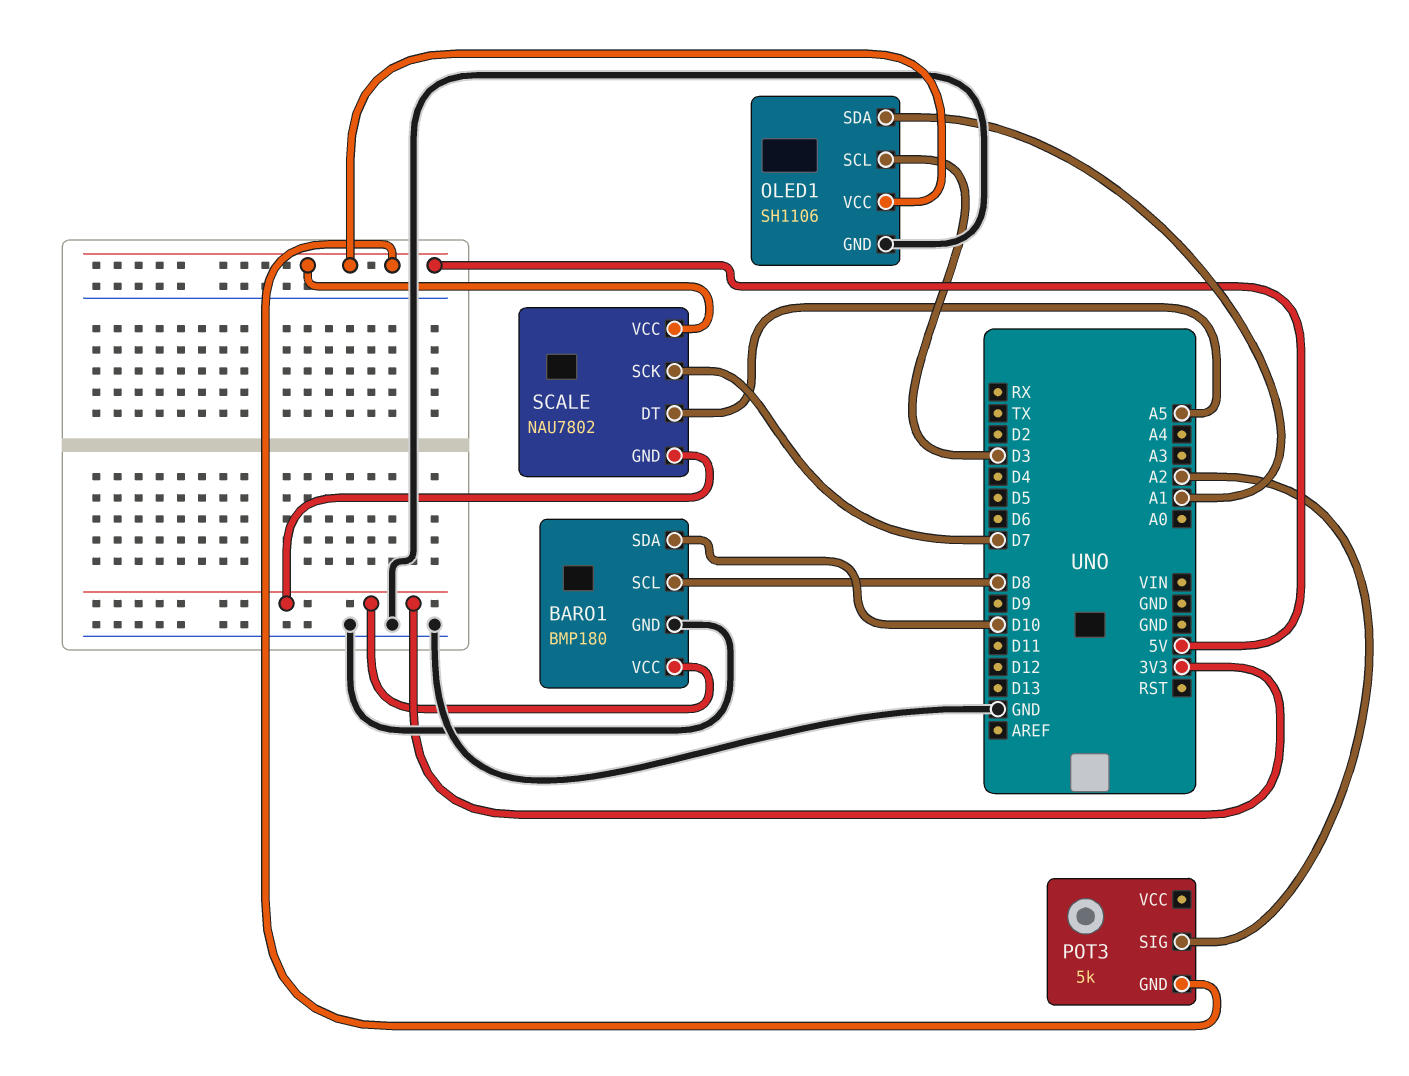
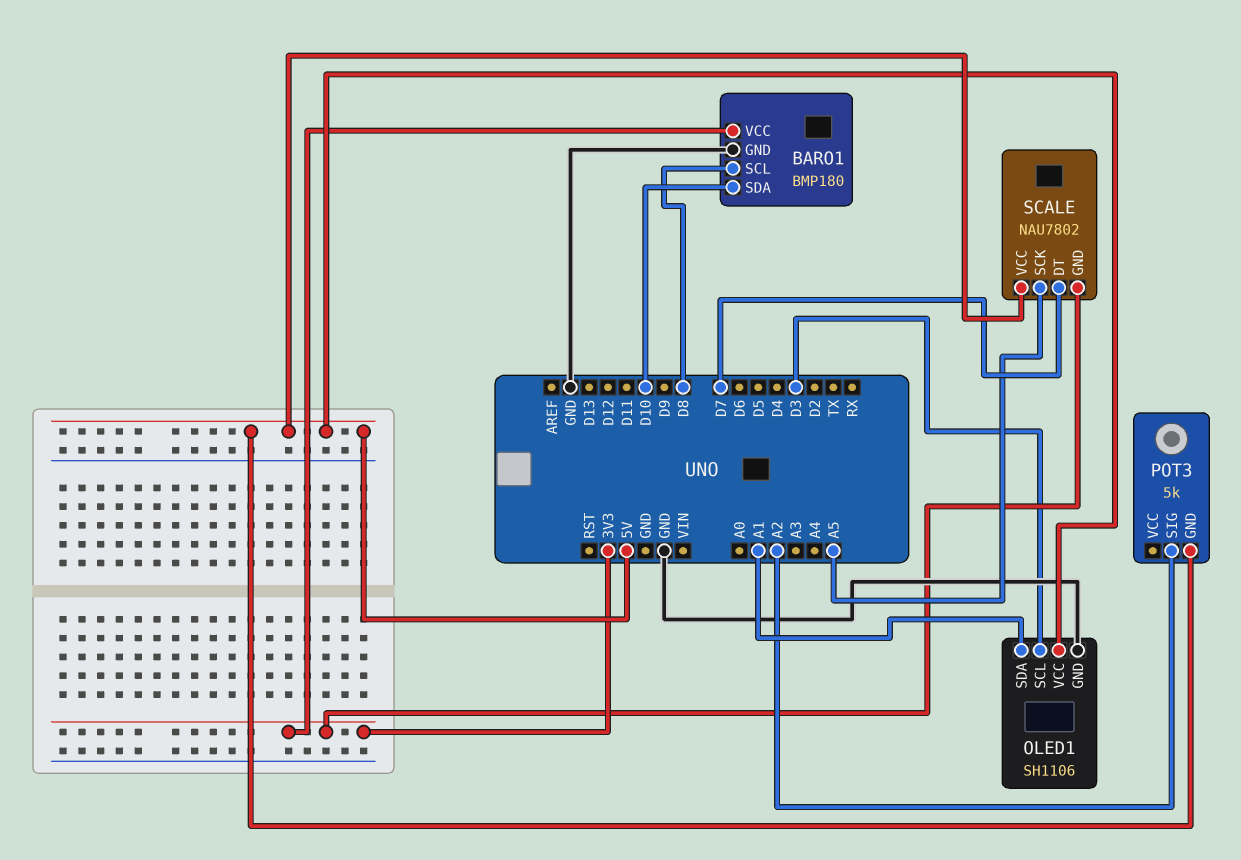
SCALE pin DT: A5 -> D7
SCALE pin SCK: D7 -> A5

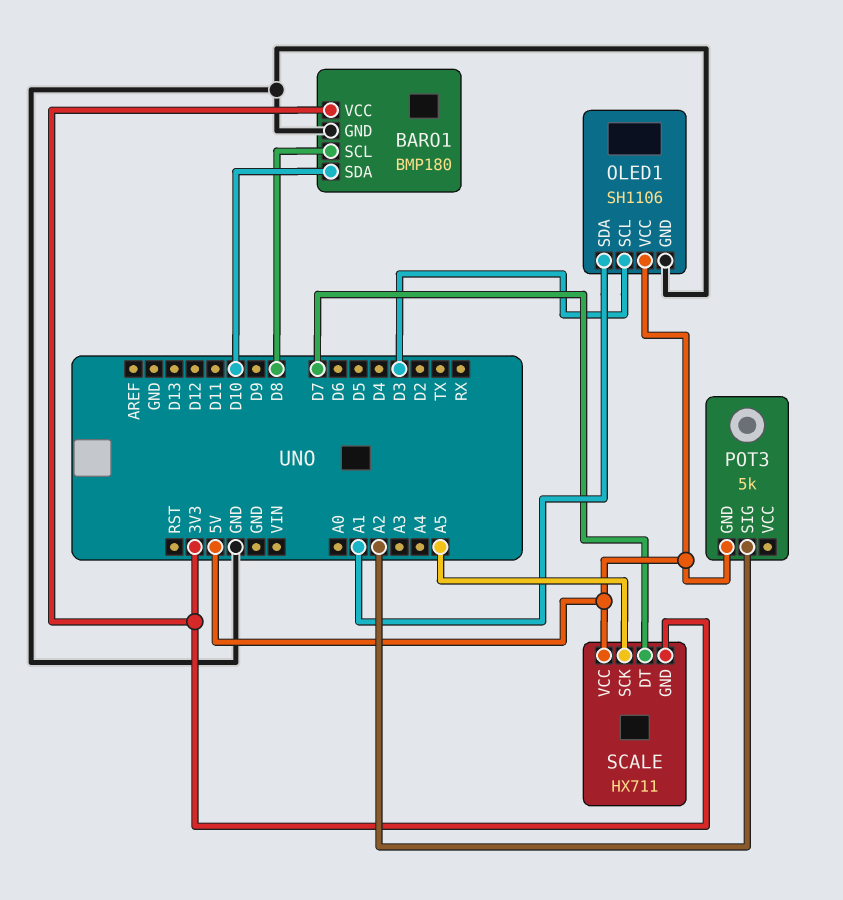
SCALE: NAU7802 -> HX711

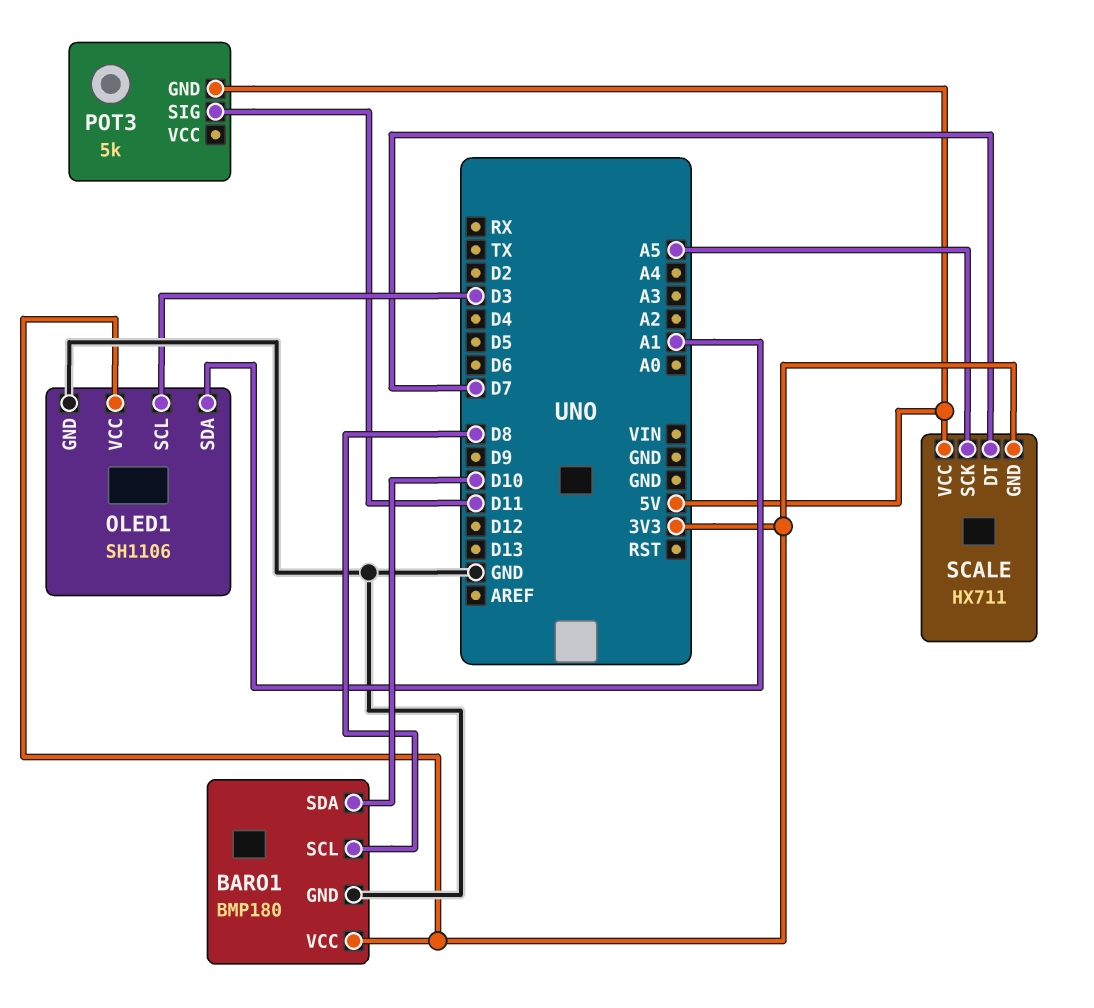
OLED1 pin VCC: 5V -> 3V3
POT3 pin SIG: A2 -> D11

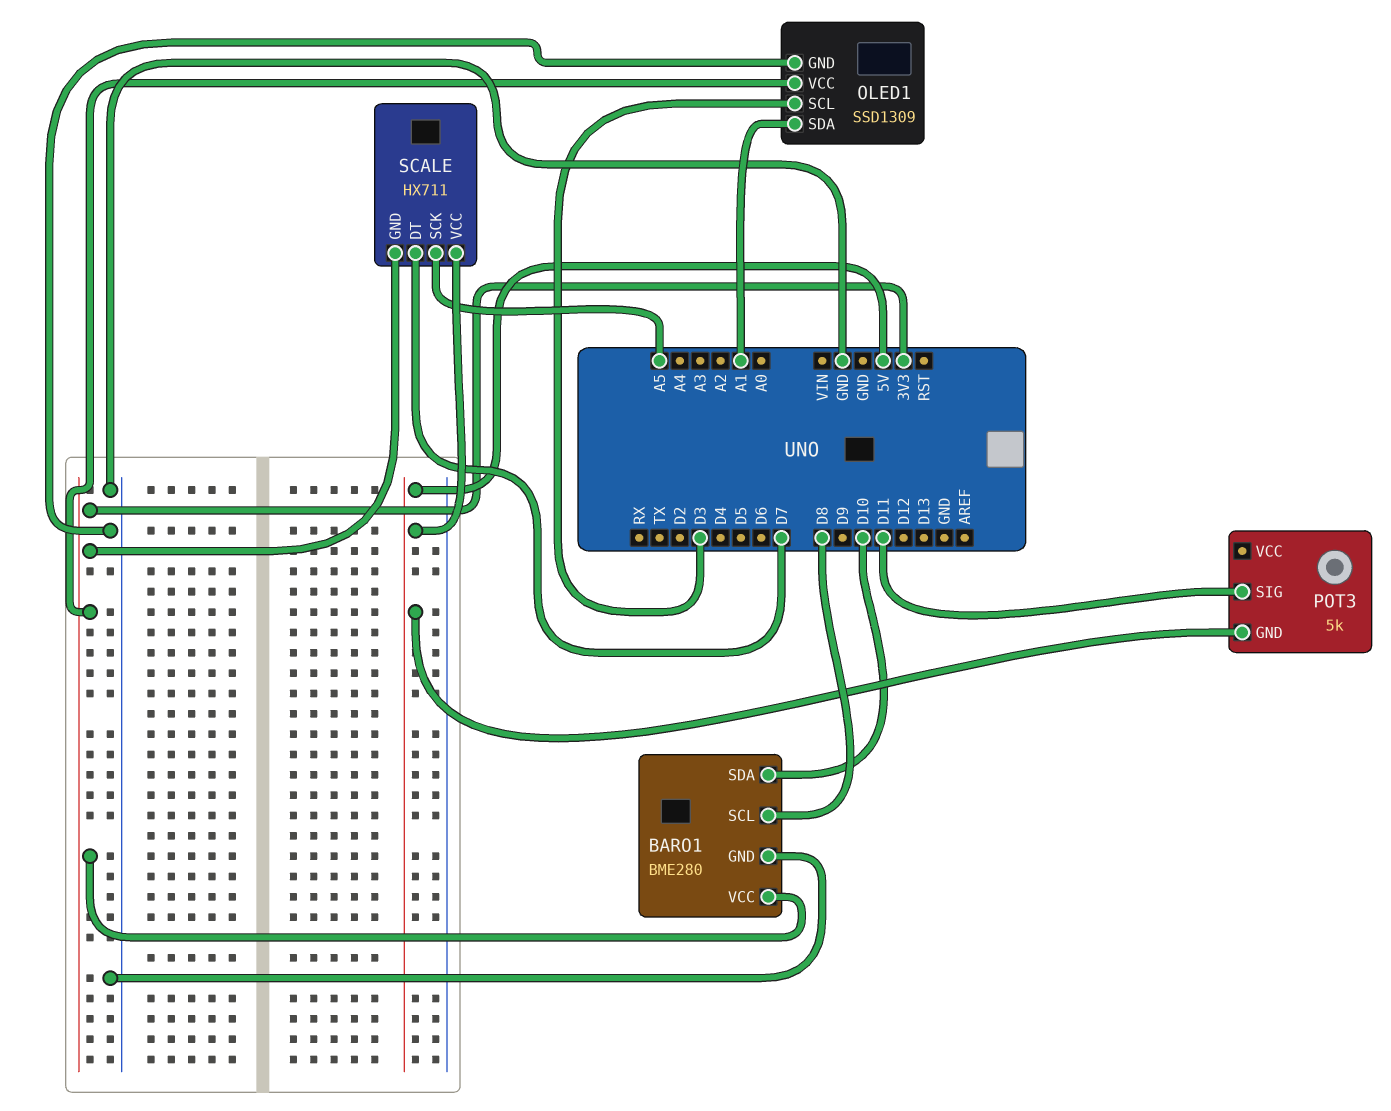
BARO1: BMP180 -> BME280
OLED1: SH1106 -> SSD1309

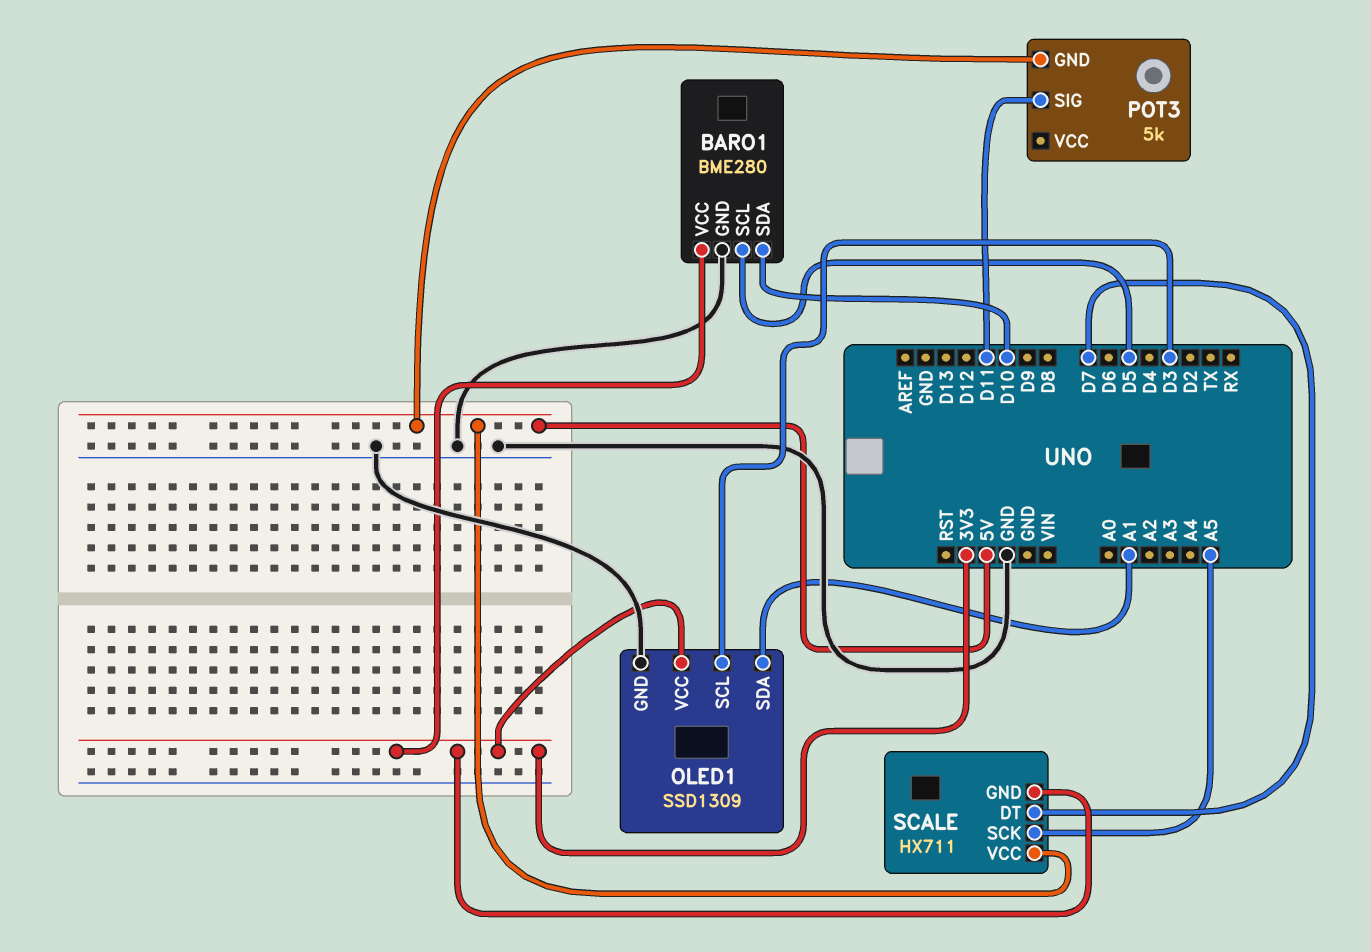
BARO1 pin SCL: D8 -> D5

